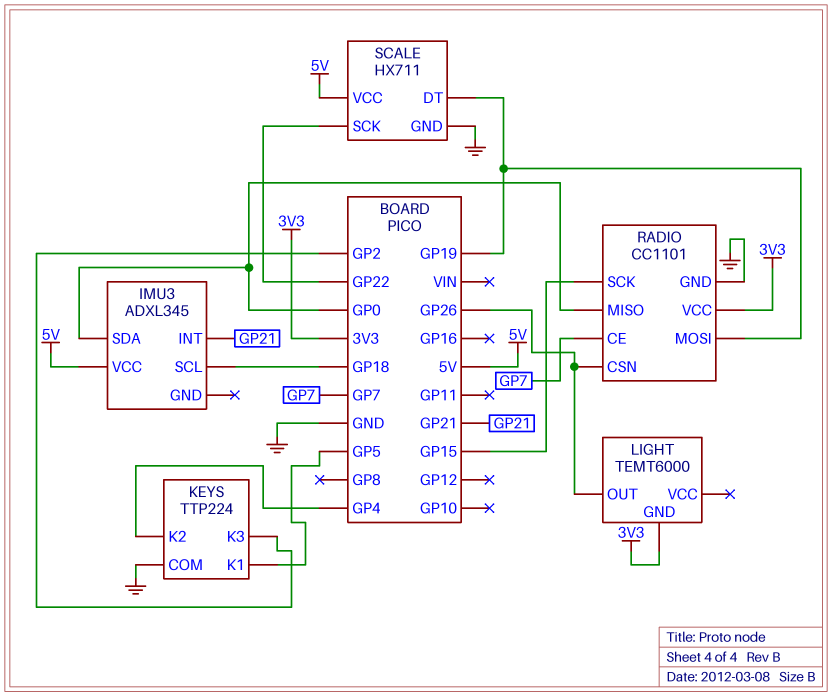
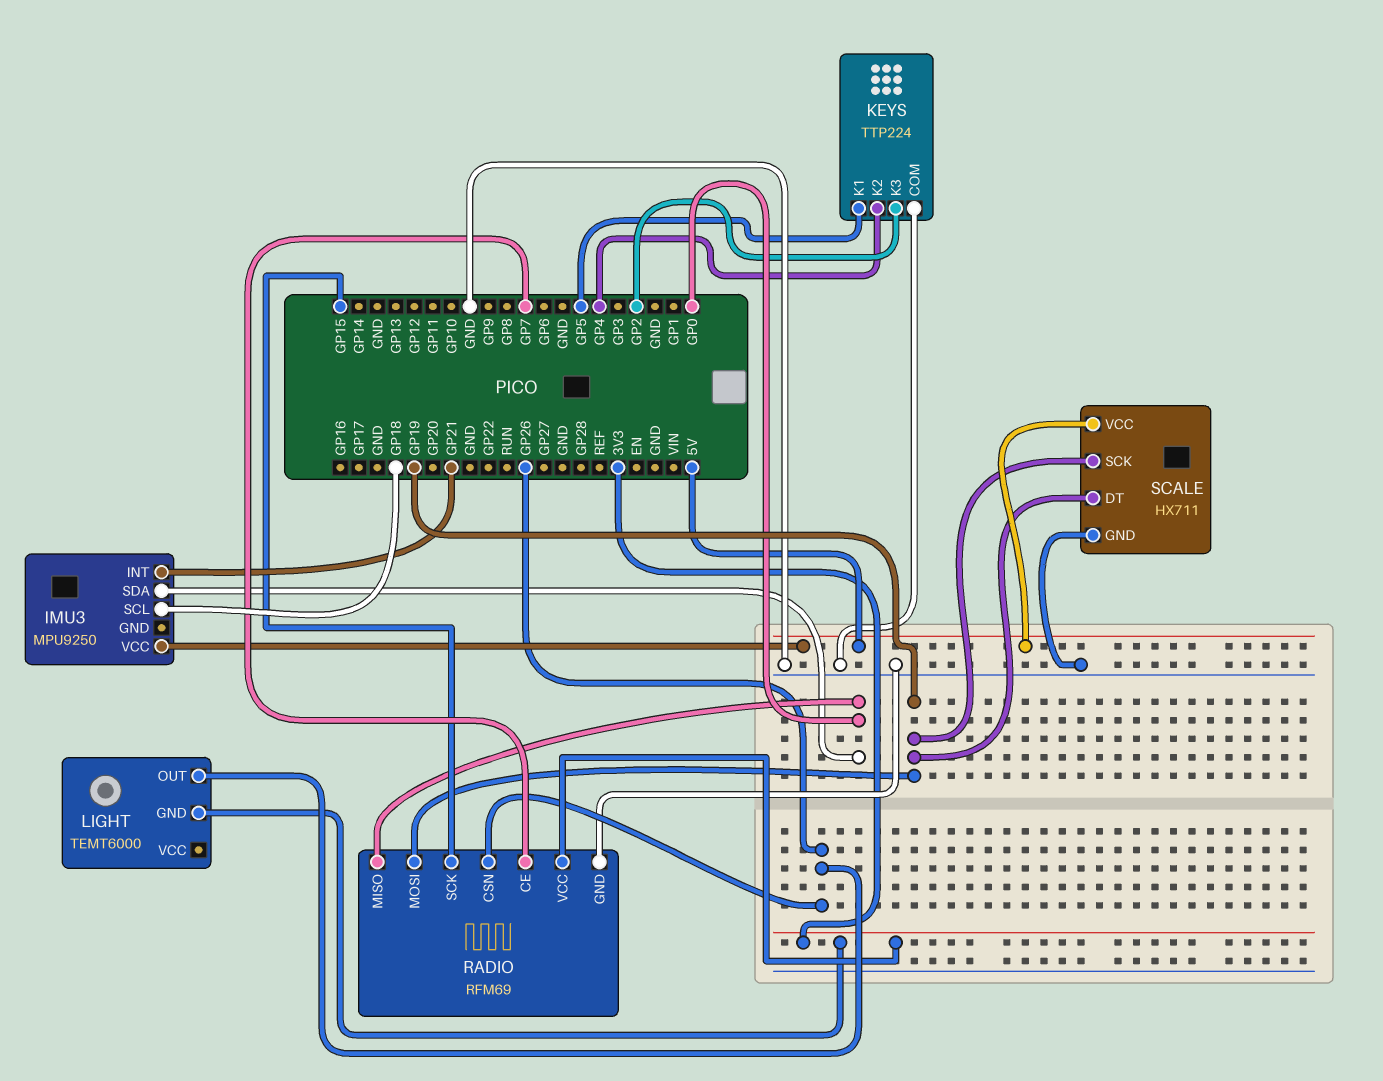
IMU3: ADXL345 -> MPU9250
RADIO: CC1101 -> RFM69
SCALE pin SCK: GP22 -> GP19

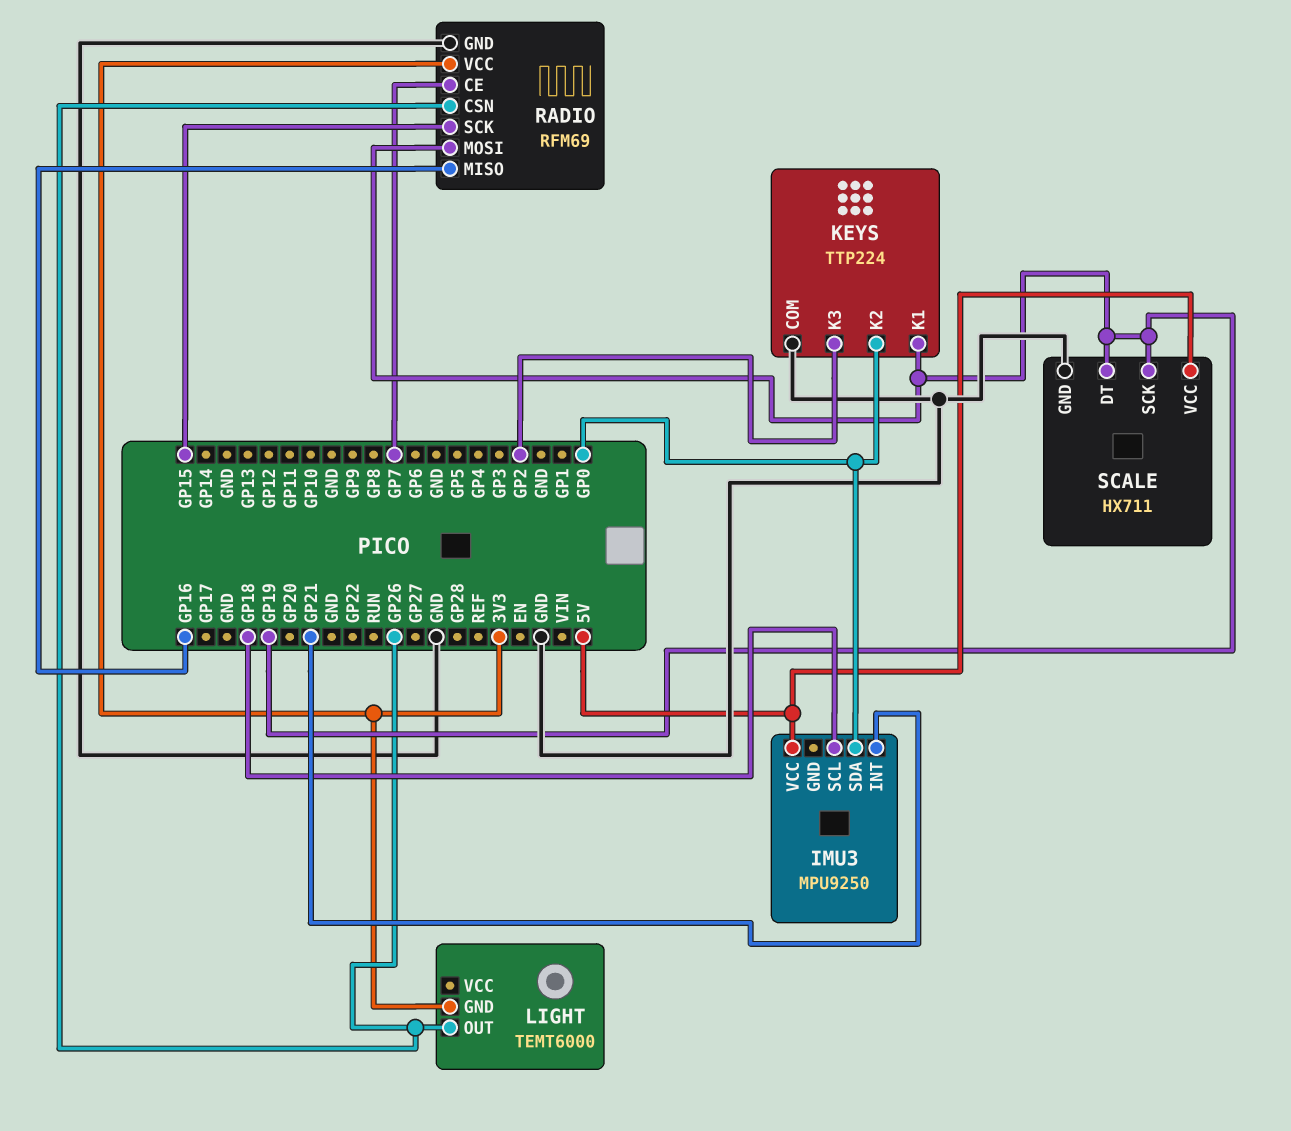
KEYS pin K1: GP5 -> GP19
KEYS pin K2: GP4 -> GP0
RADIO pin MISO: GP0 -> GP16

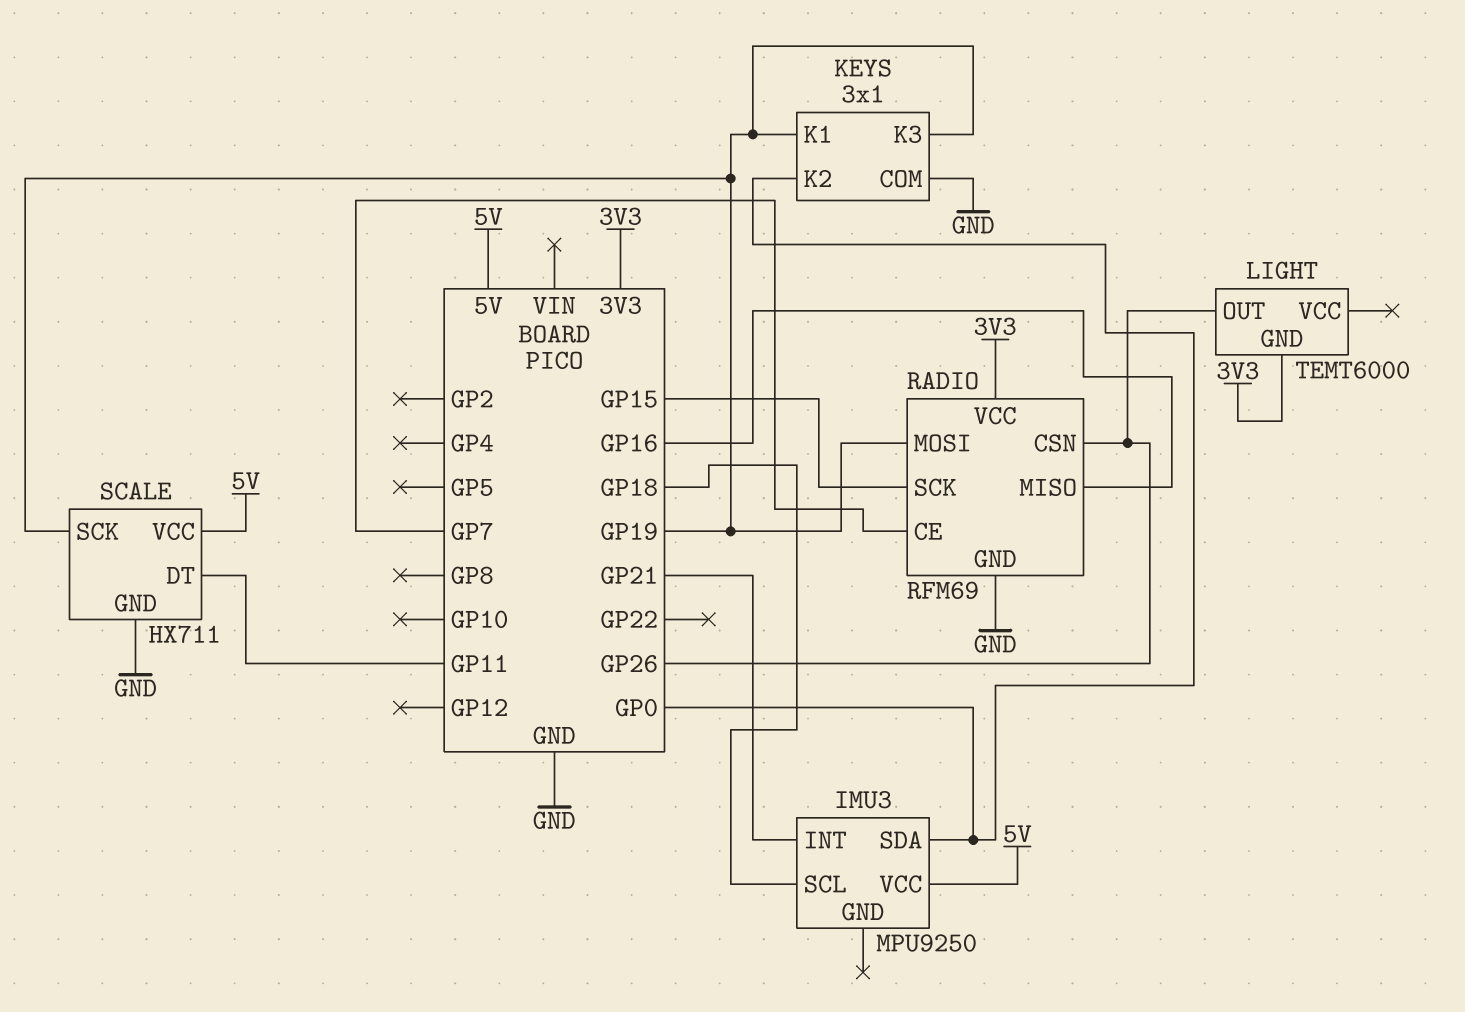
KEYS: TTP224 -> 3x1
KEYS pin K3: GP2 -> GP19
SCALE pin DT: GP19 -> GP11

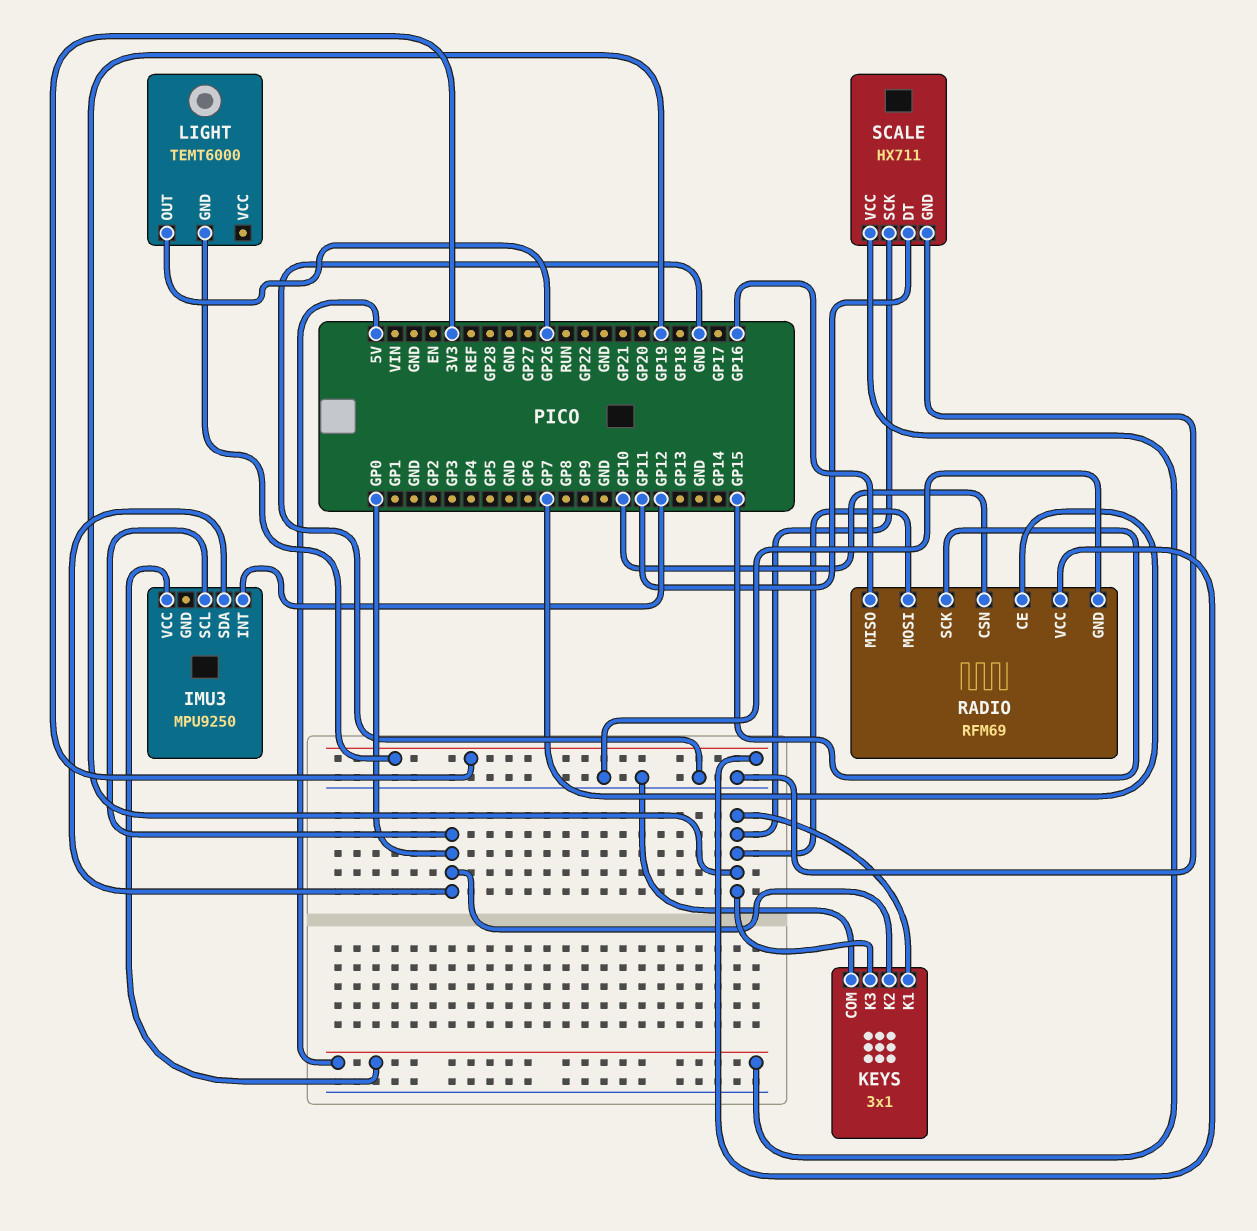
IMU3 pin INT: GP21 -> GP12
IMU3 pin SCL: GP18 -> GP0
RADIO pin CSN: GP26 -> GP10

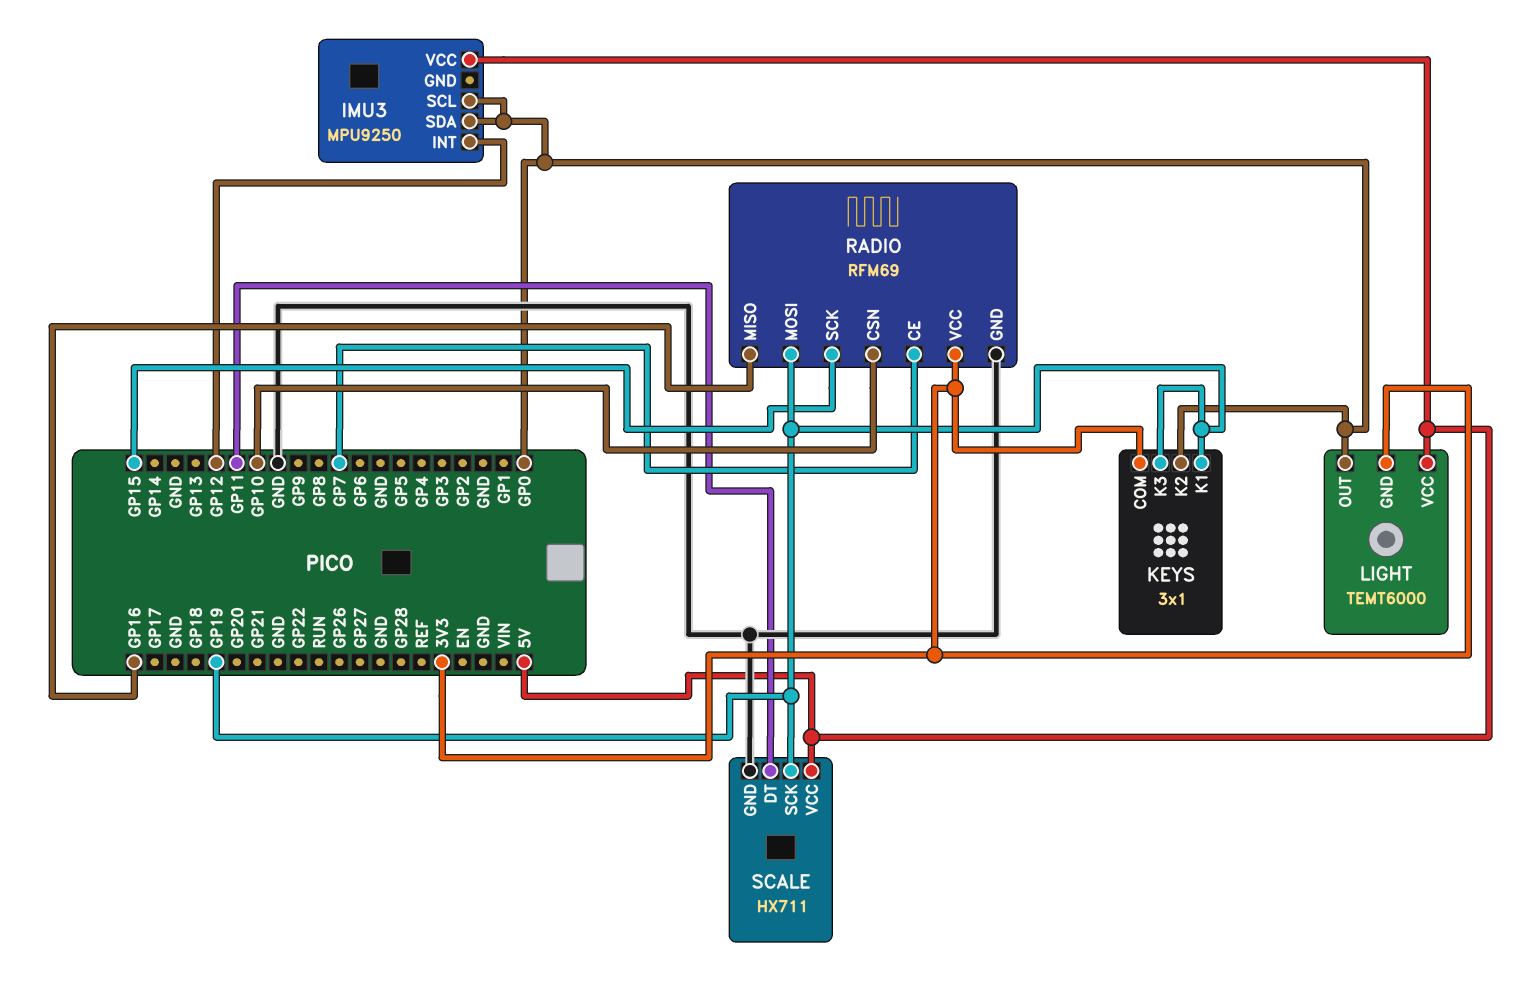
KEYS pin COM: GND -> 3V3
LIGHT pin OUT: GP26 -> GP0
LIGHT pin VCC: none -> 5V

